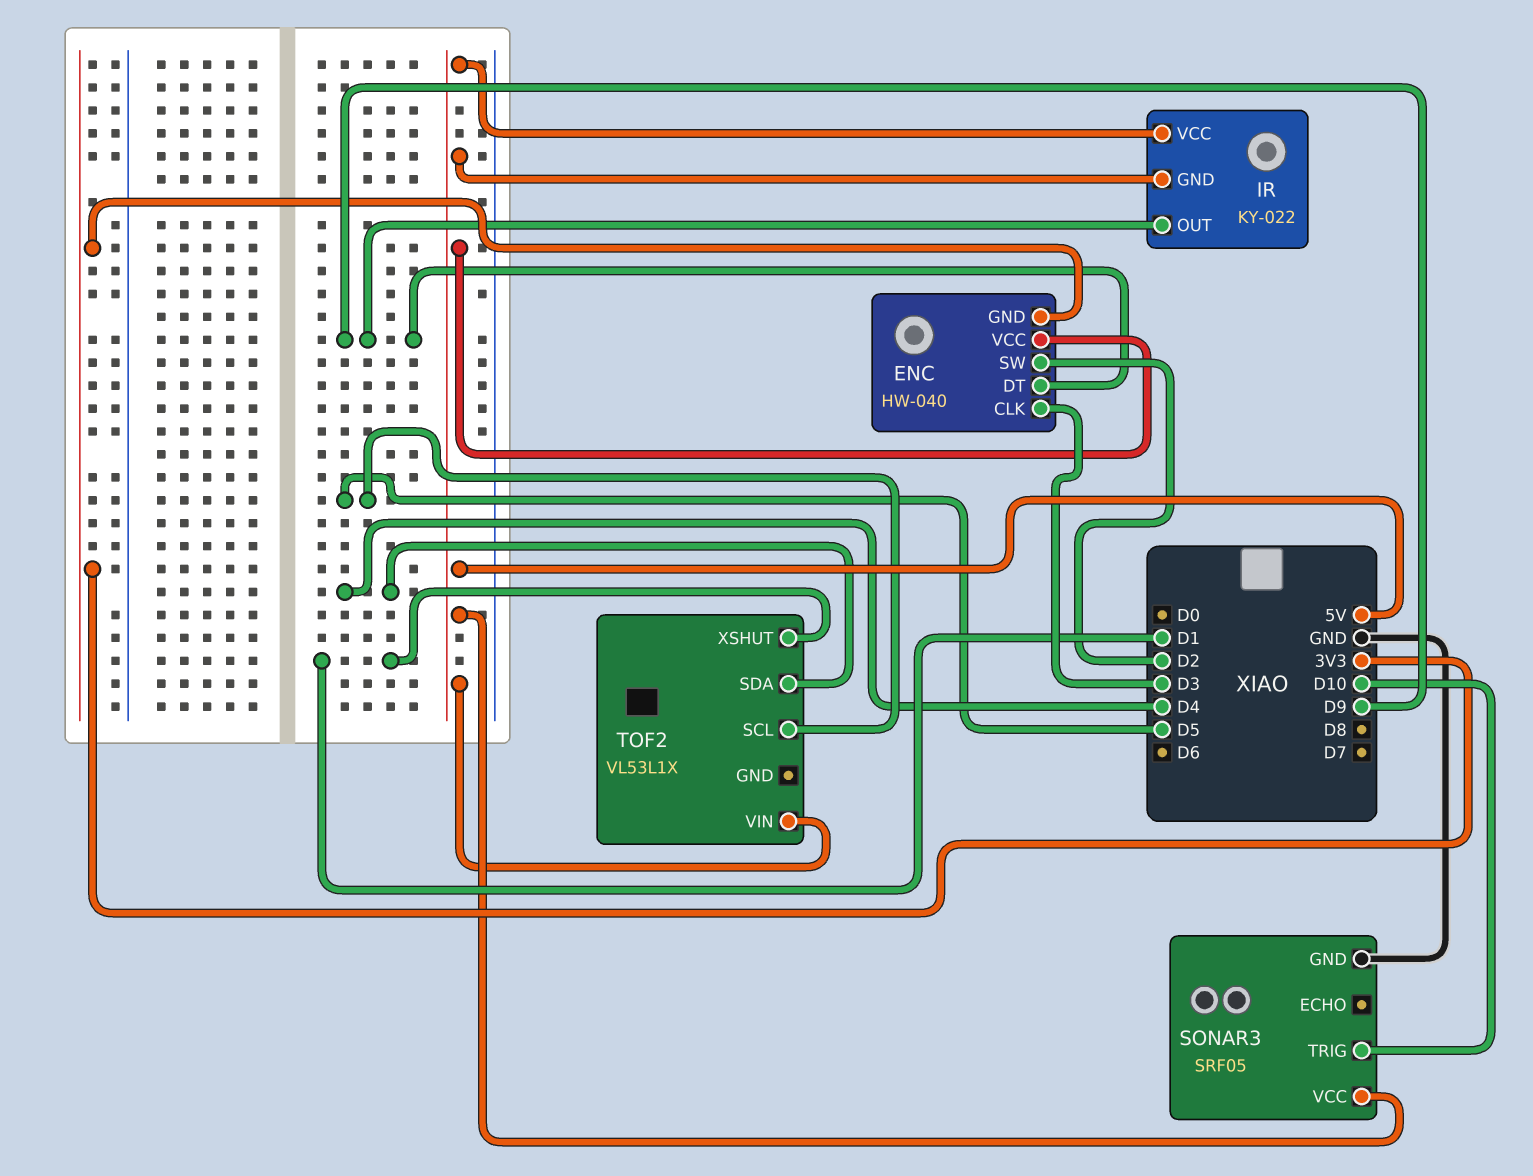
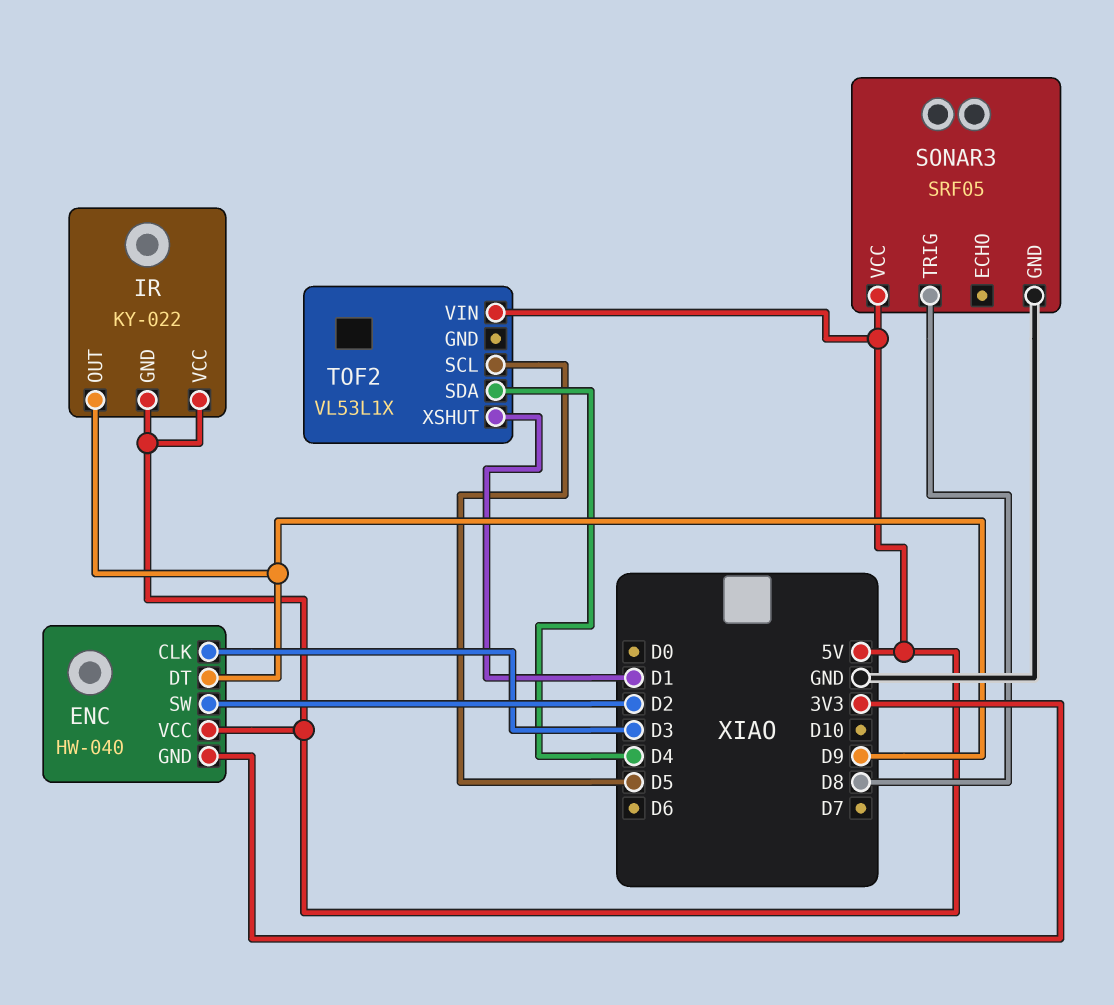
SONAR3 pin TRIG: D10 -> D8

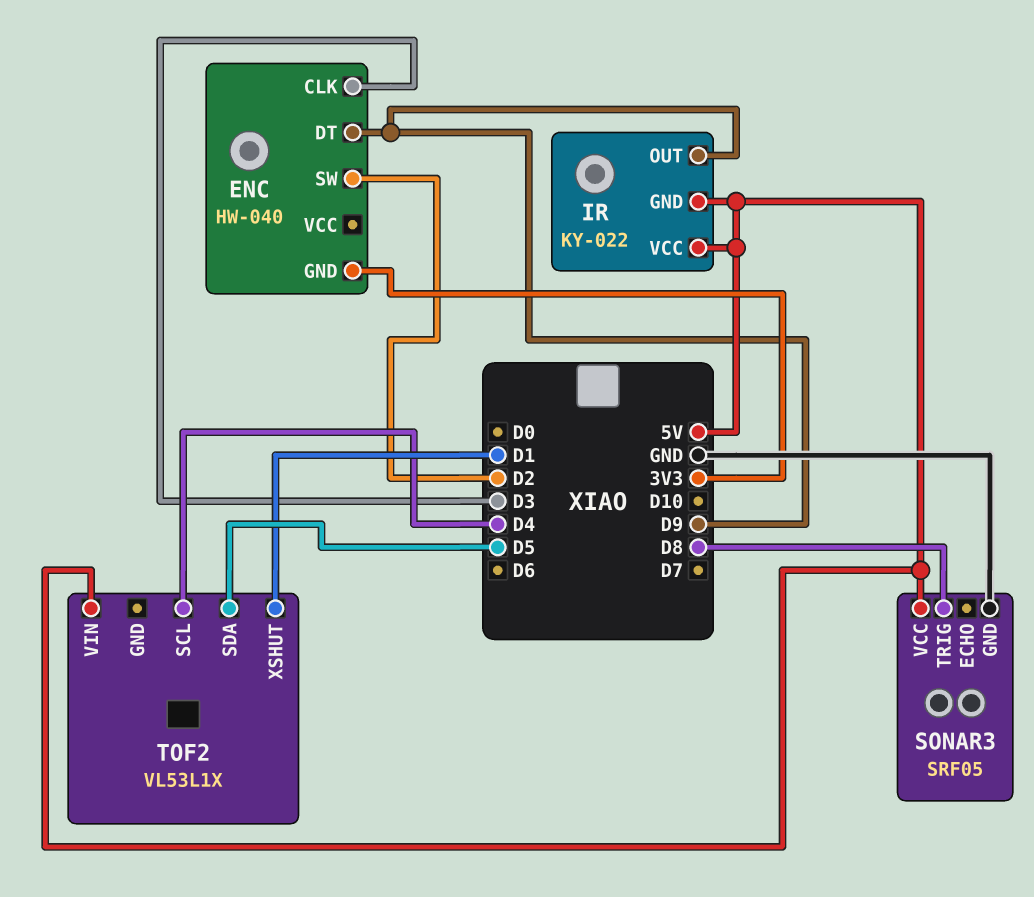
ENC pin VCC: 5V -> none
TOF2 pin SCL: D5 -> D4
TOF2 pin SDA: D4 -> D5

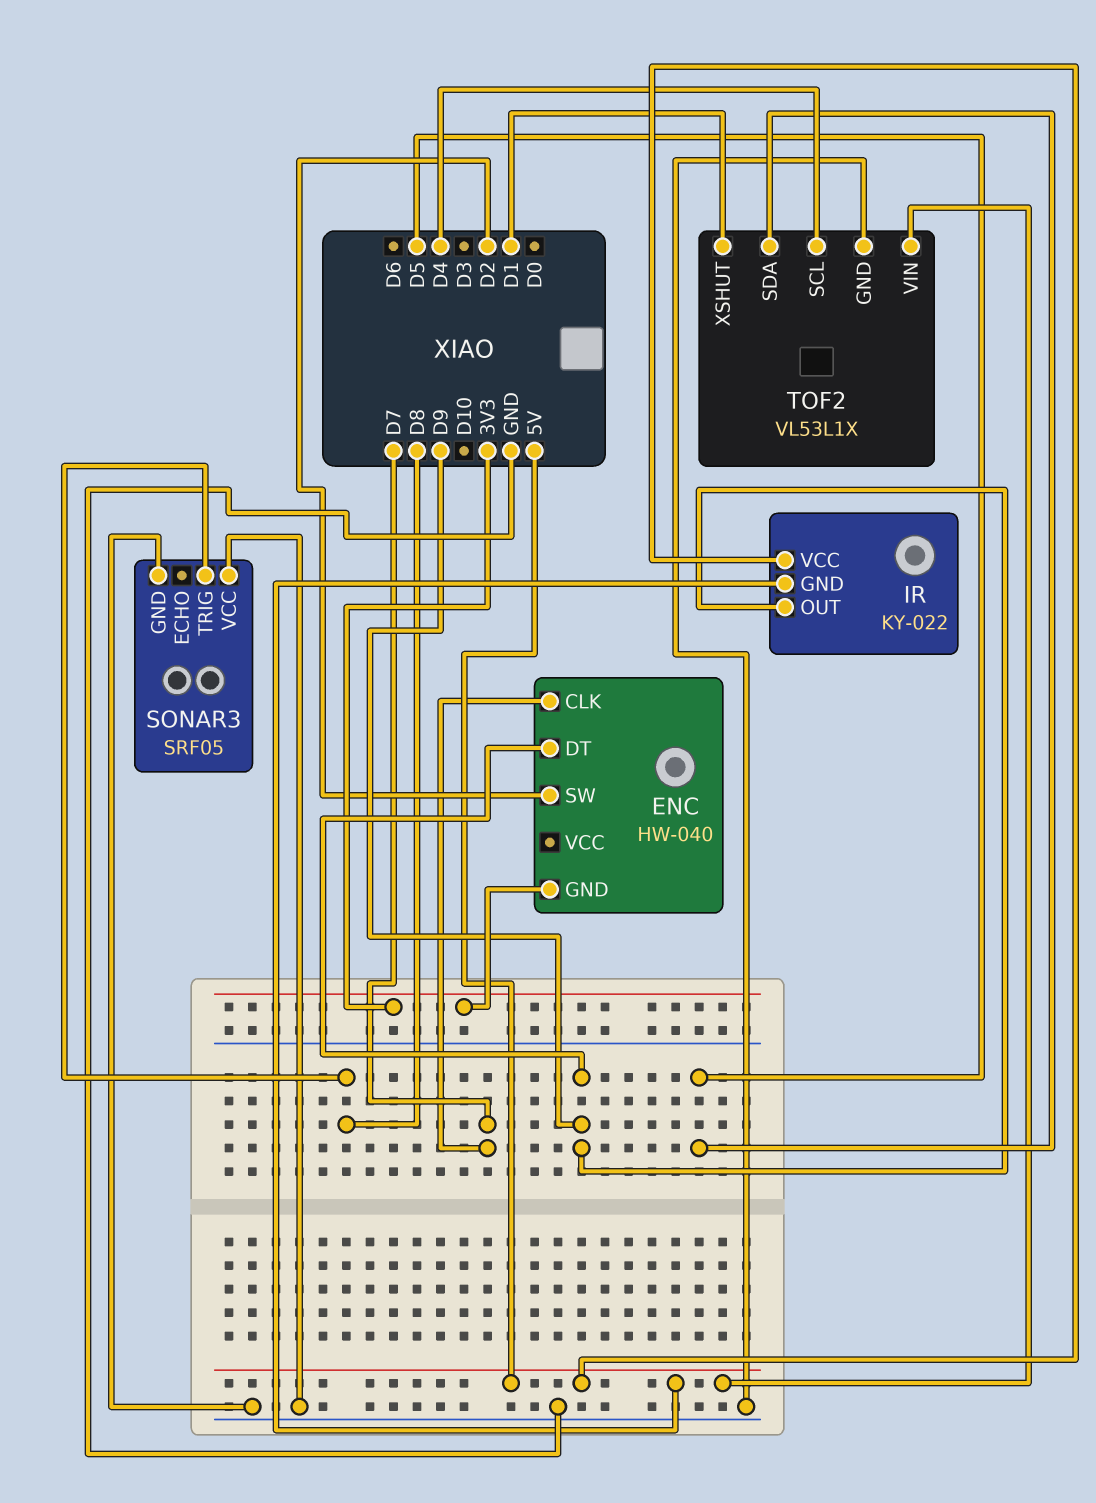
ENC pin CLK: D3 -> D7
SONAR3 pin VCC: 5V -> GND
TOF2 pin GND: none -> GND

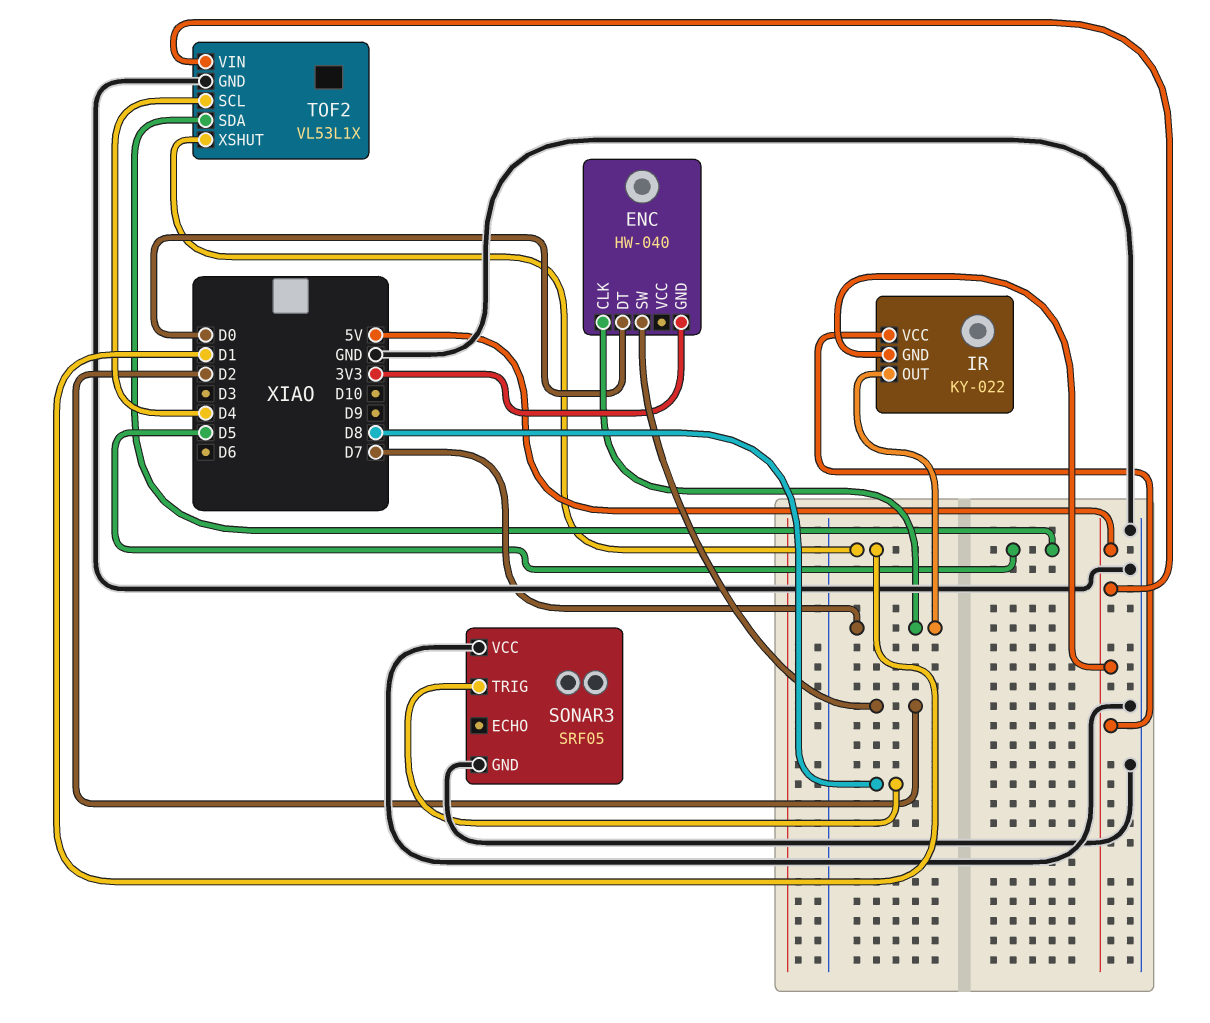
ENC pin DT: D9 -> D0
IR pin OUT: D9 -> D7

